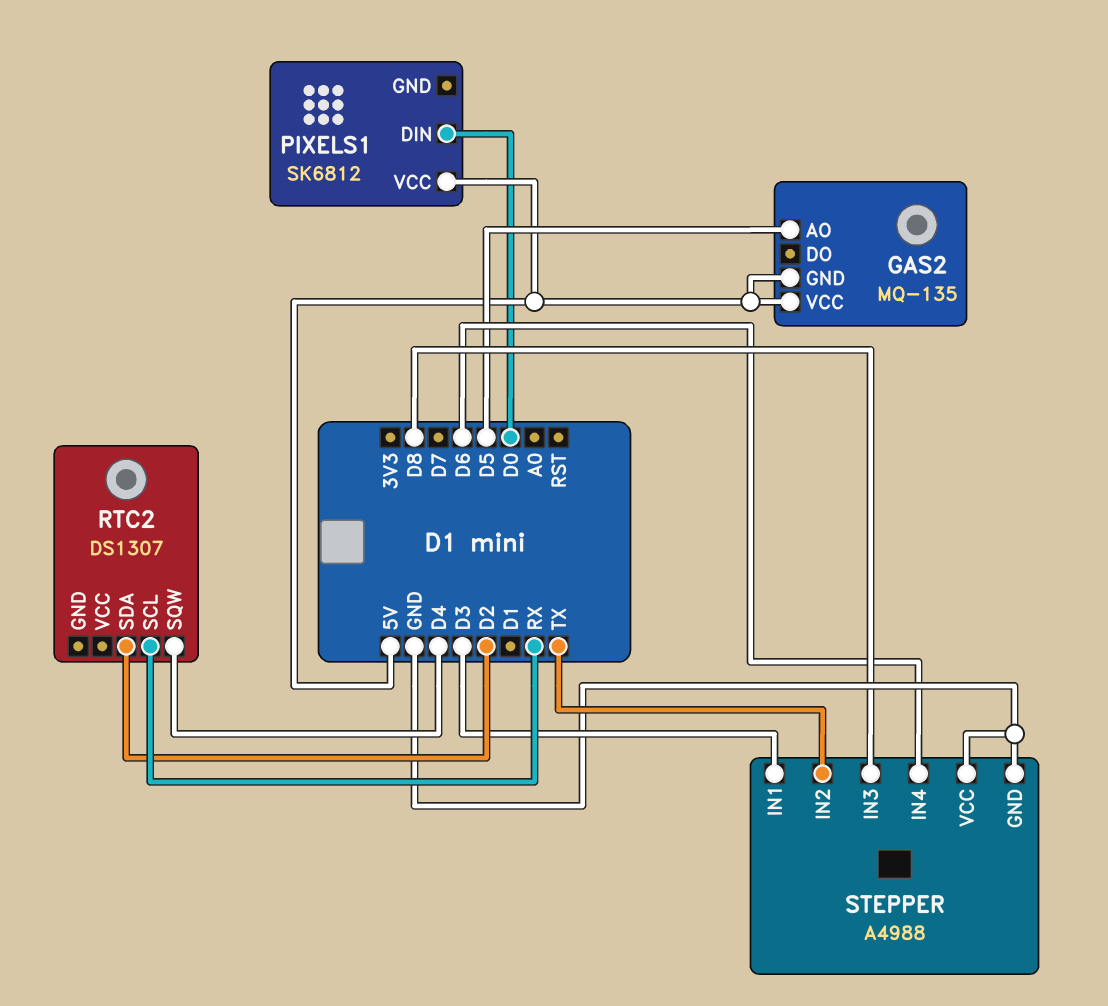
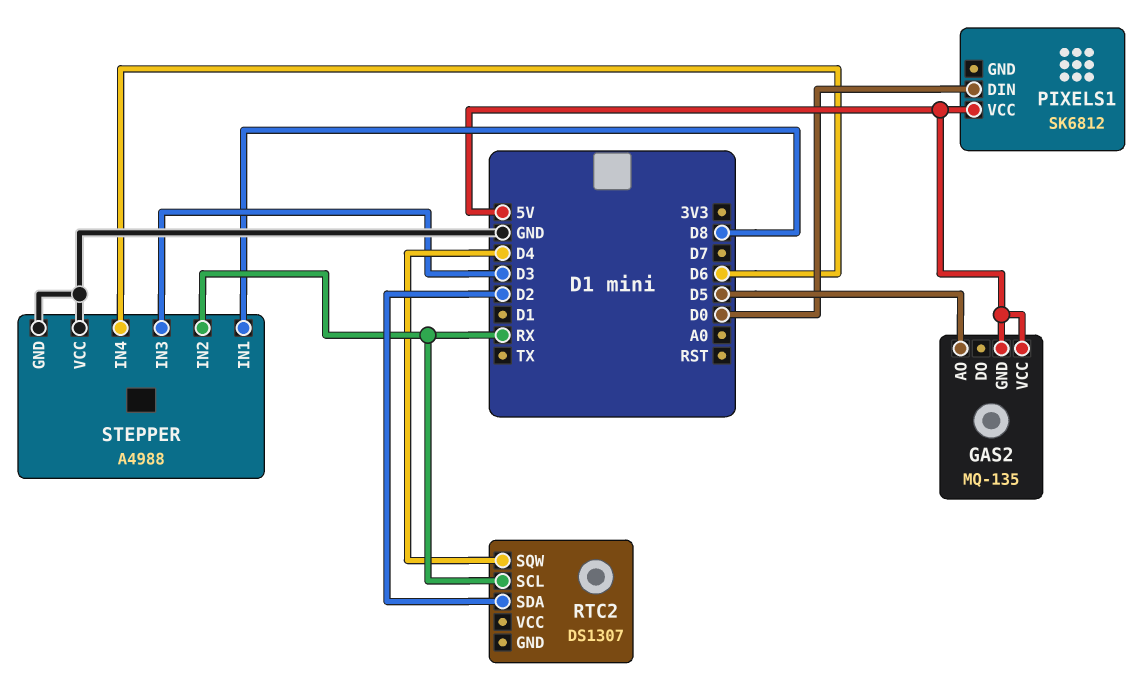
STEPPER pin IN1: D3 -> D8
STEPPER pin IN2: TX -> RX
STEPPER pin IN3: D8 -> D3

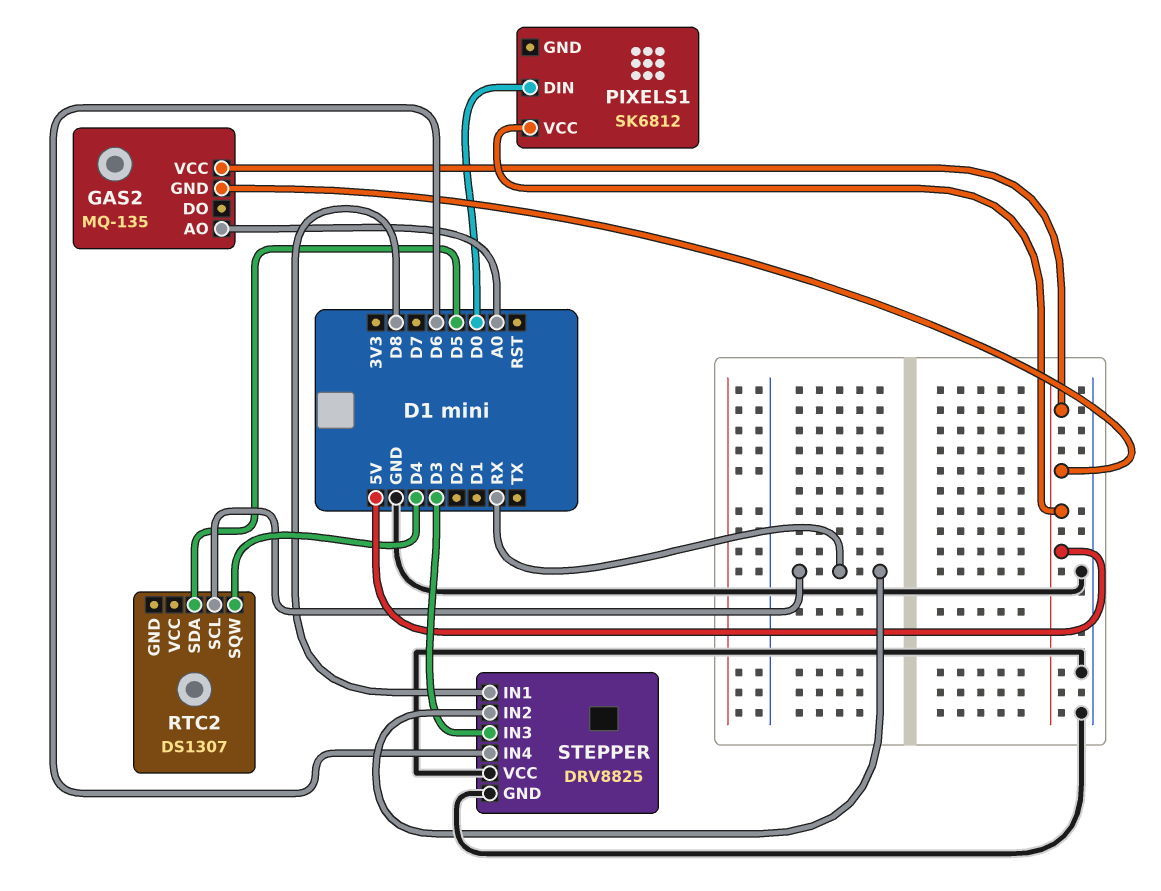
GAS2 pin AO: D5 -> A0
RTC2 pin SDA: D2 -> D5
STEPPER: A4988 -> DRV8825

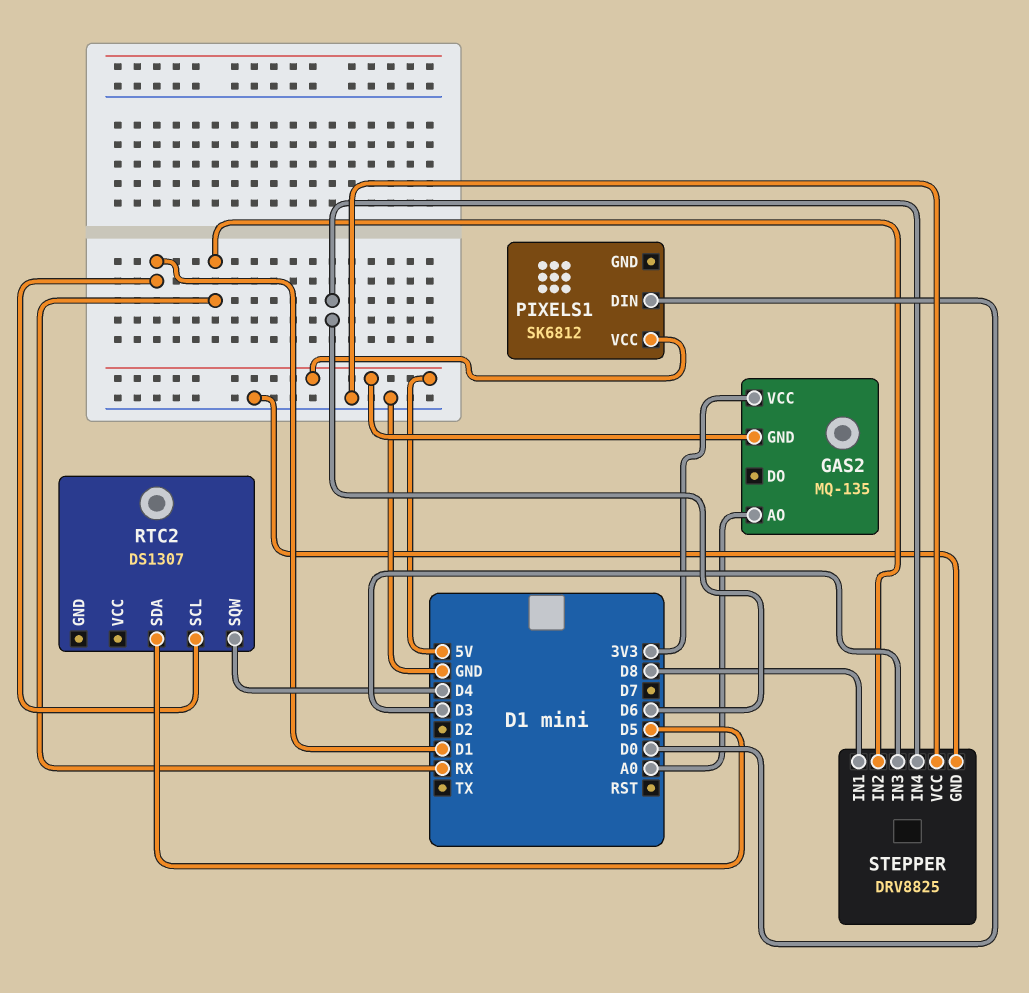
GAS2 pin VCC: 5V -> 3V3
RTC2 pin SCL: RX -> D1

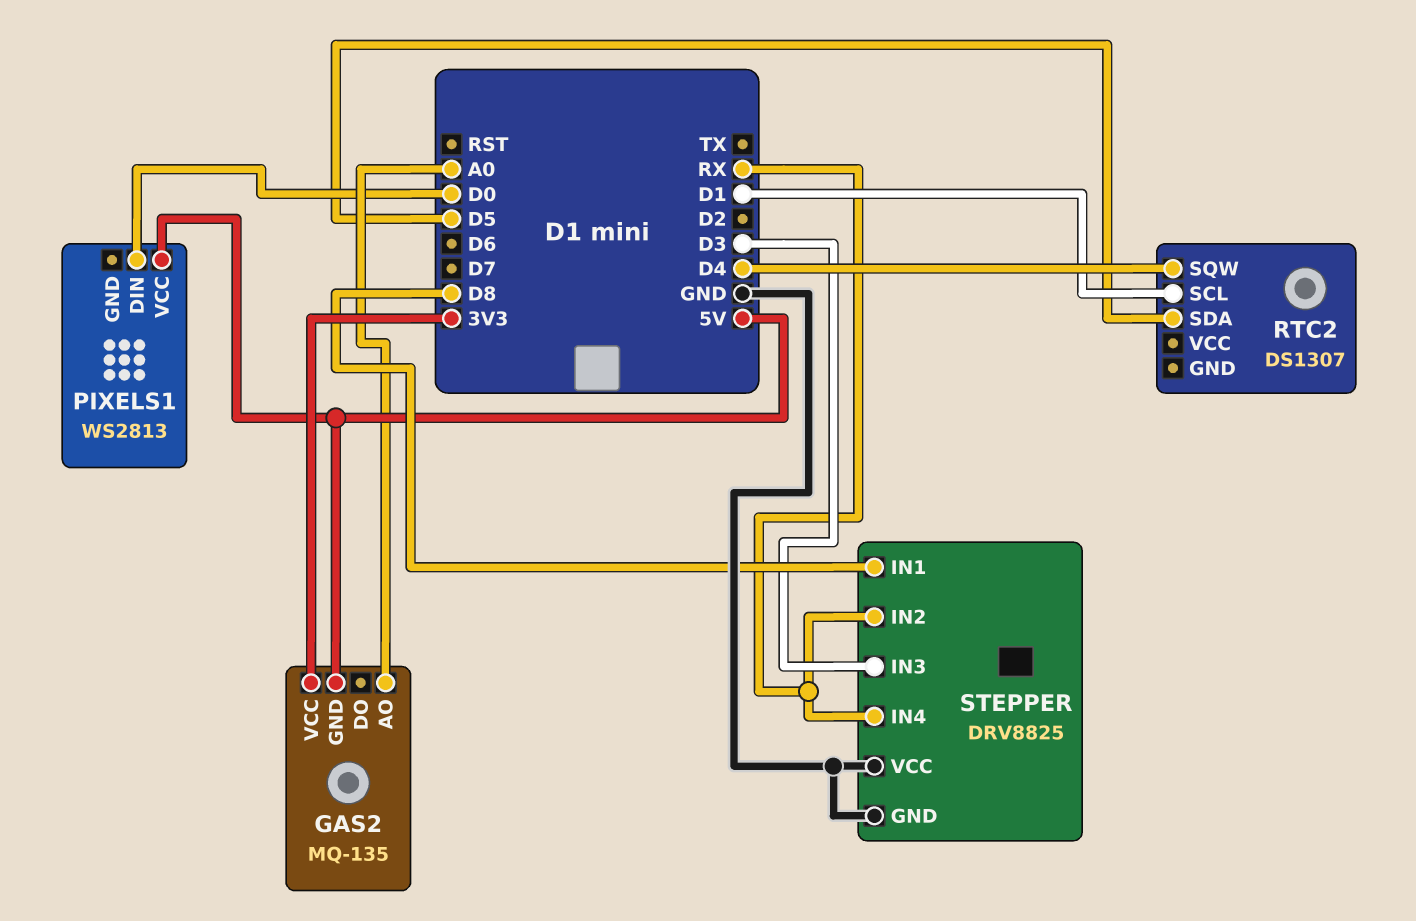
PIXELS1: SK6812 -> WS2813
STEPPER pin IN4: D6 -> RX

